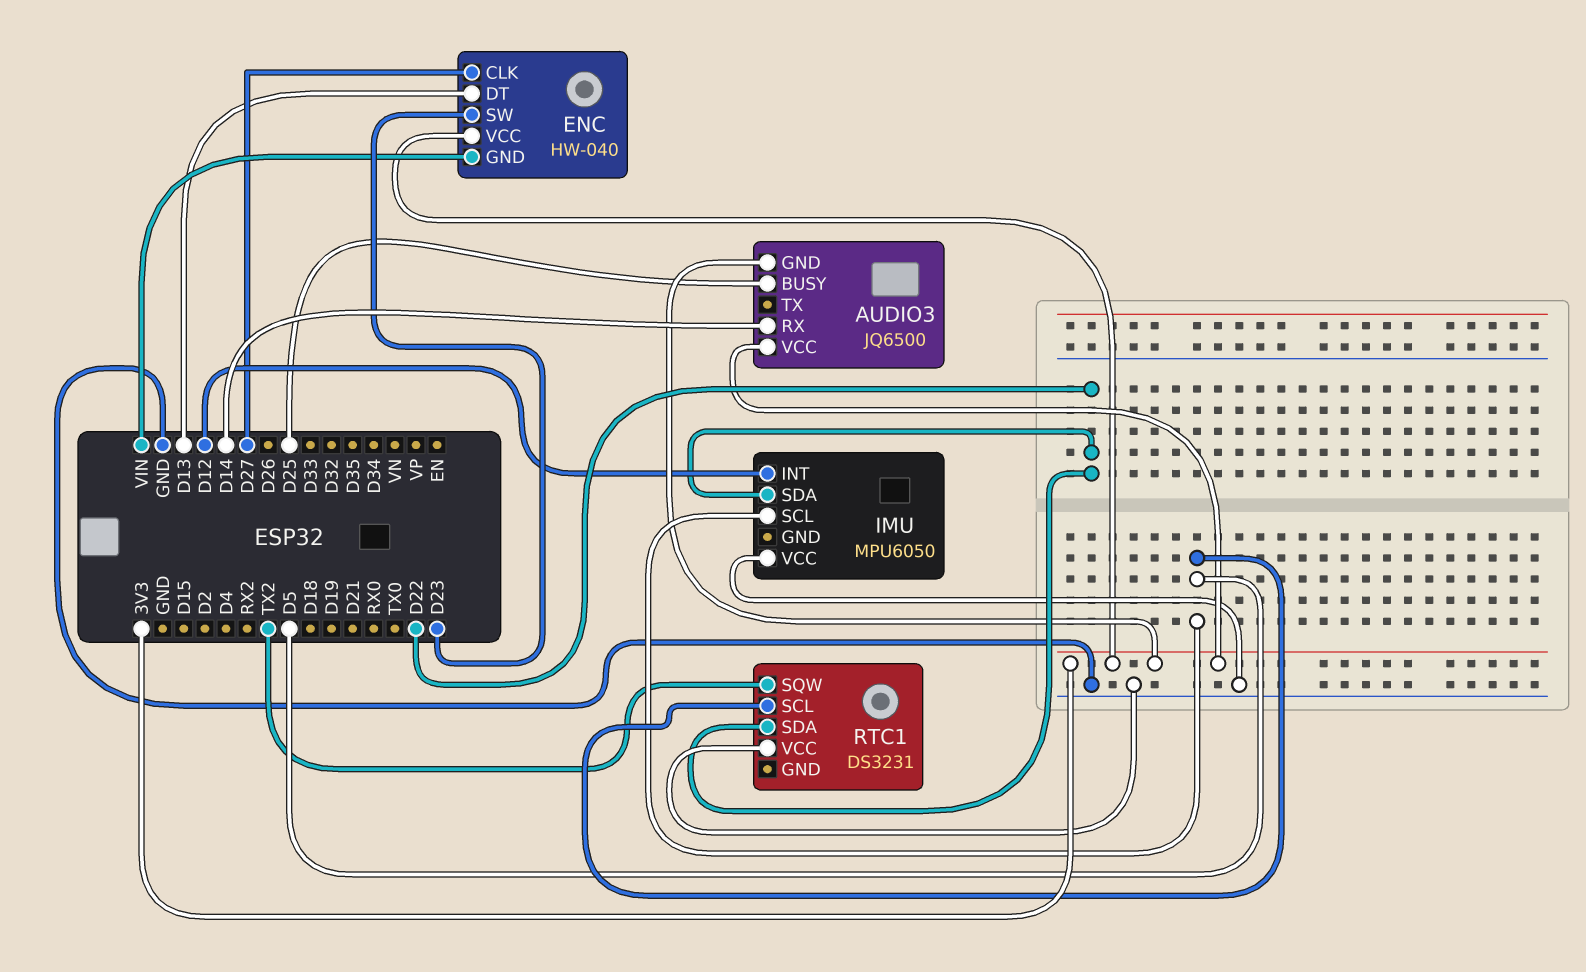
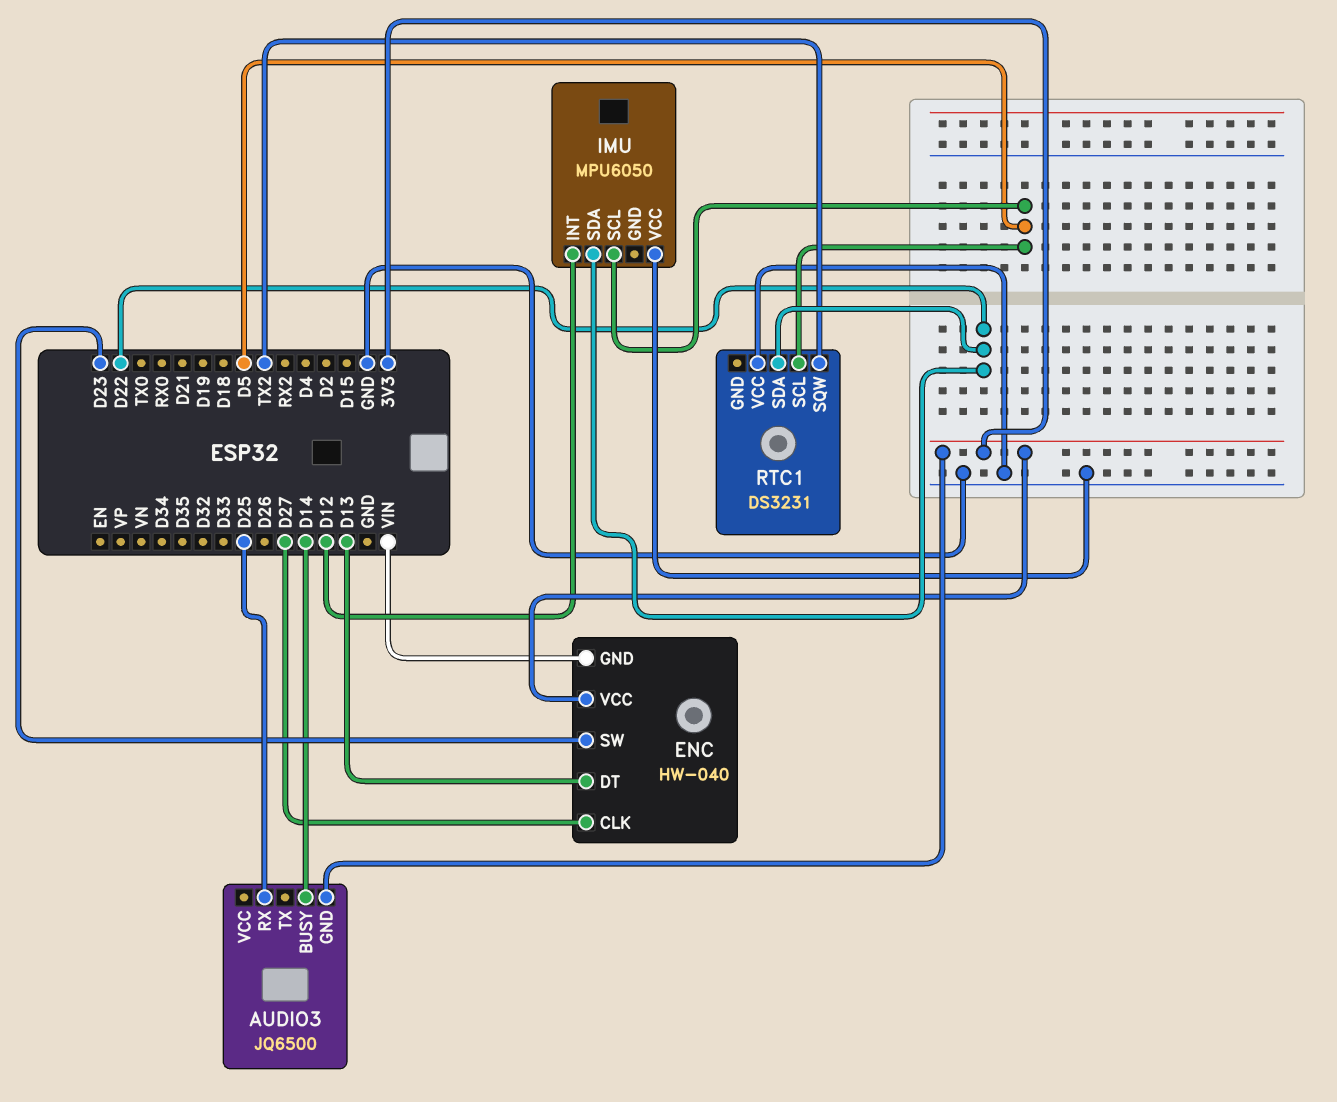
AUDIO3 pin BUSY: D25 -> D14
AUDIO3 pin RX: D14 -> D25
AUDIO3 pin VCC: 3V3 -> none

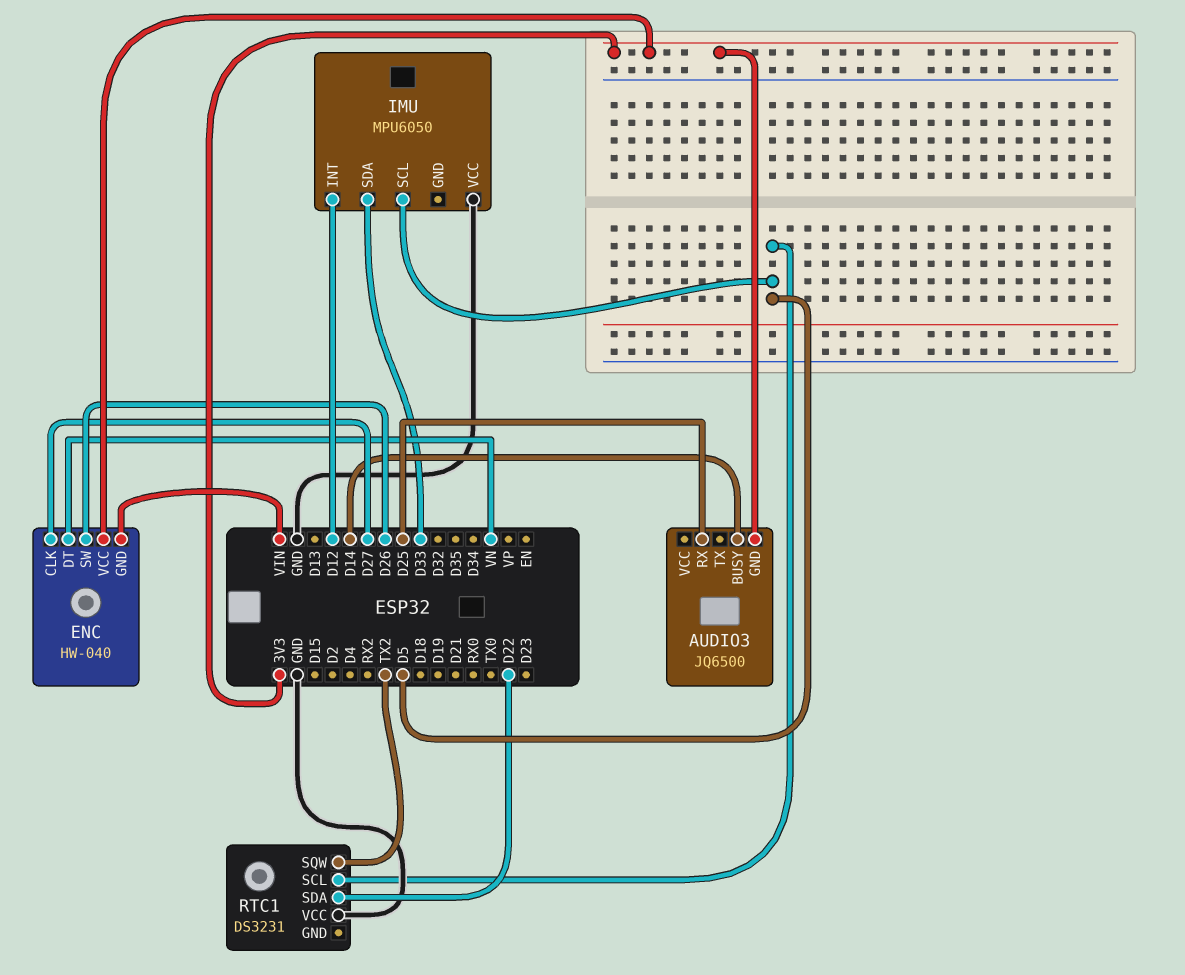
ENC pin DT: D13 -> VN
ENC pin SW: D23 -> D26
IMU pin SDA: D22 -> D33

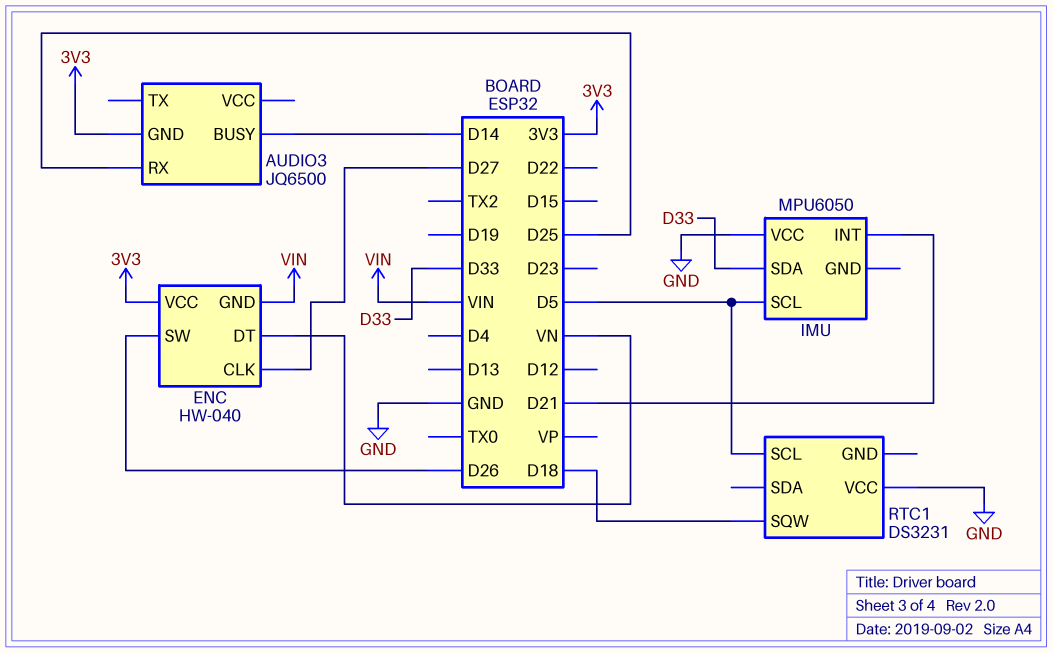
IMU pin INT: D12 -> D21
RTC1 pin SDA: D22 -> none
RTC1 pin SQW: TX2 -> D18

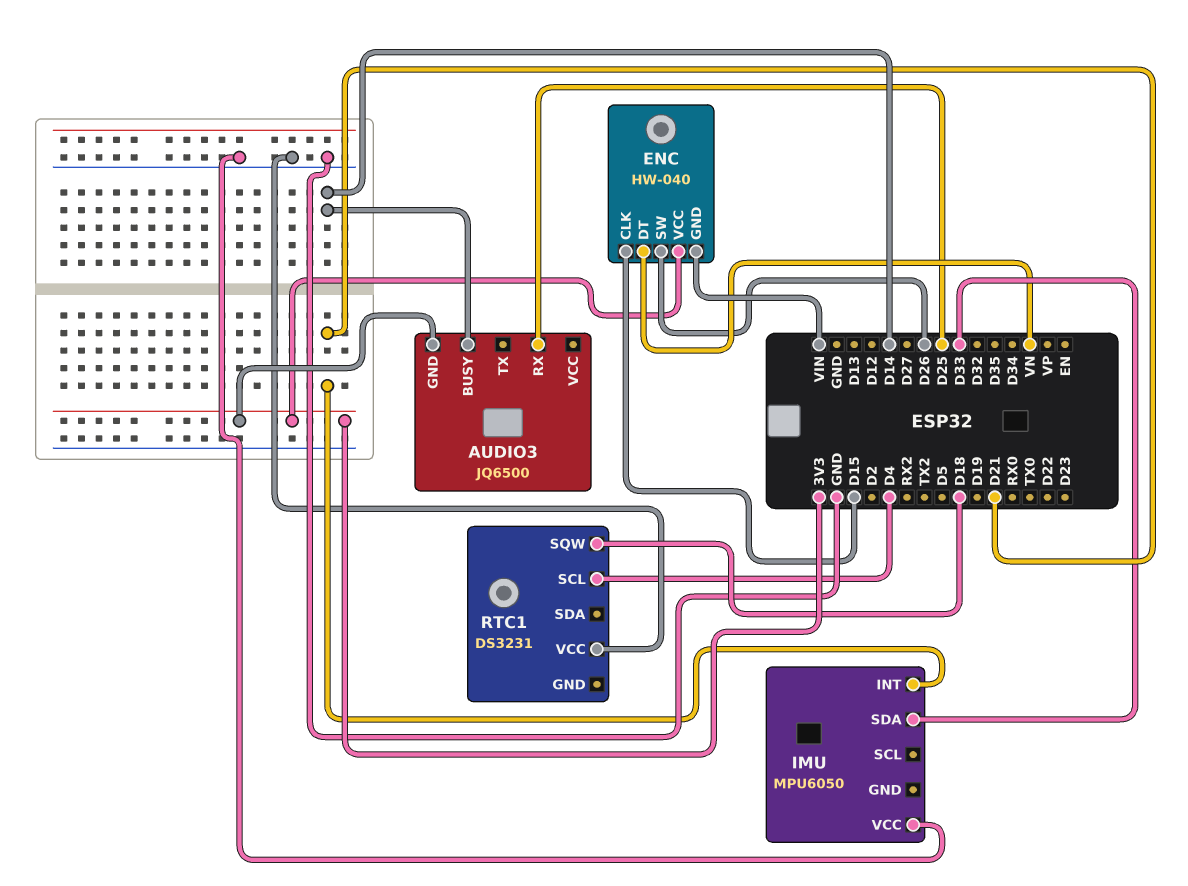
ENC pin CLK: D27 -> D15
IMU pin SCL: D5 -> none
RTC1 pin SCL: D5 -> D4

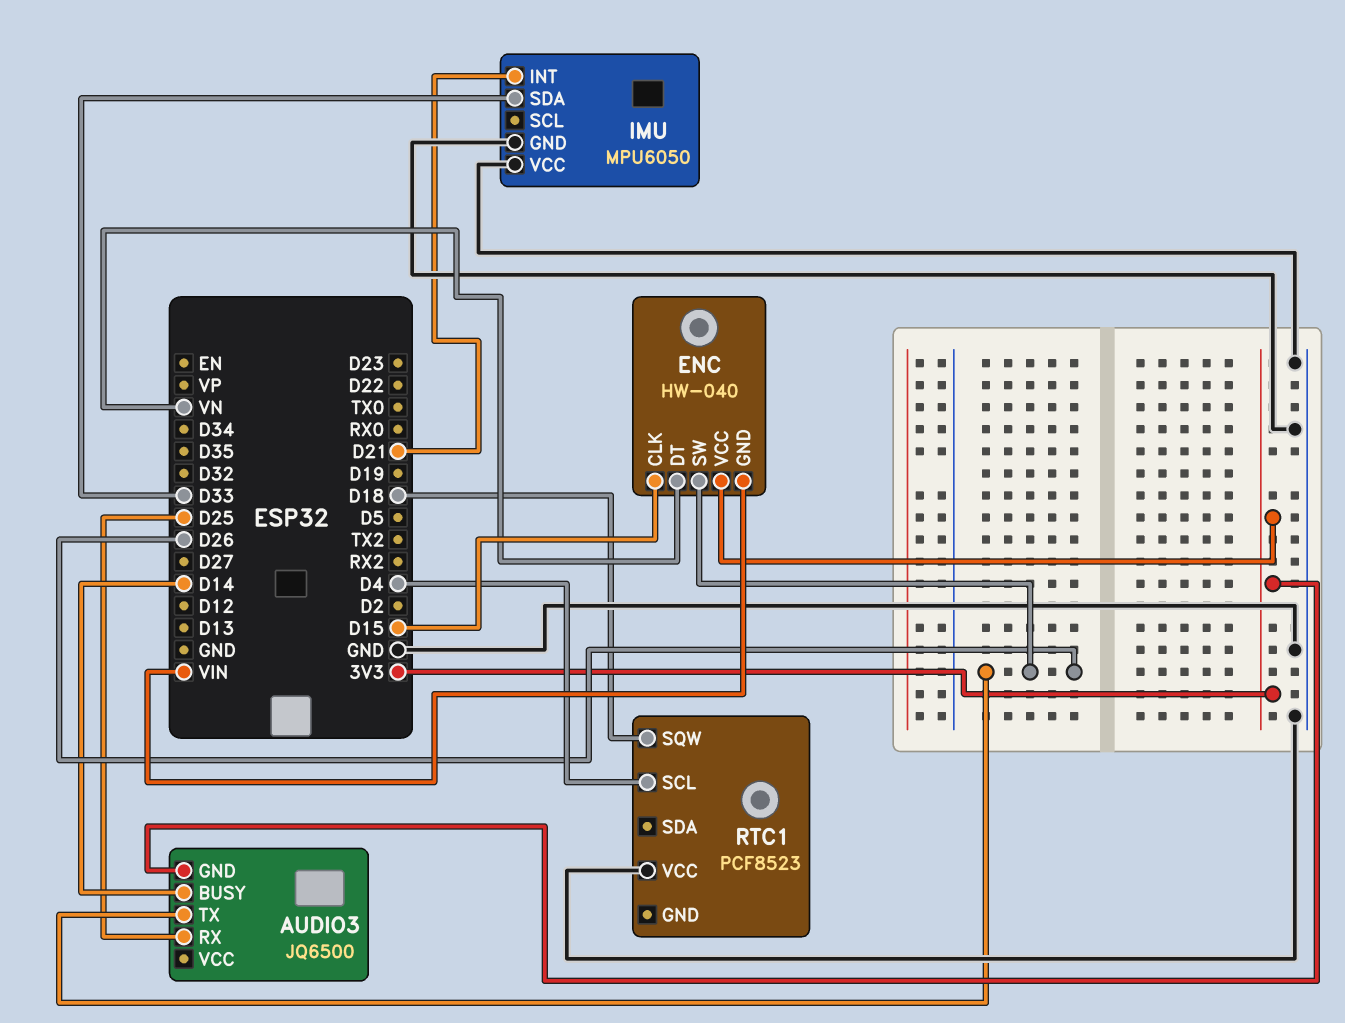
AUDIO3 pin TX: none -> D26
IMU pin GND: none -> GND
RTC1: DS3231 -> PCF8523

